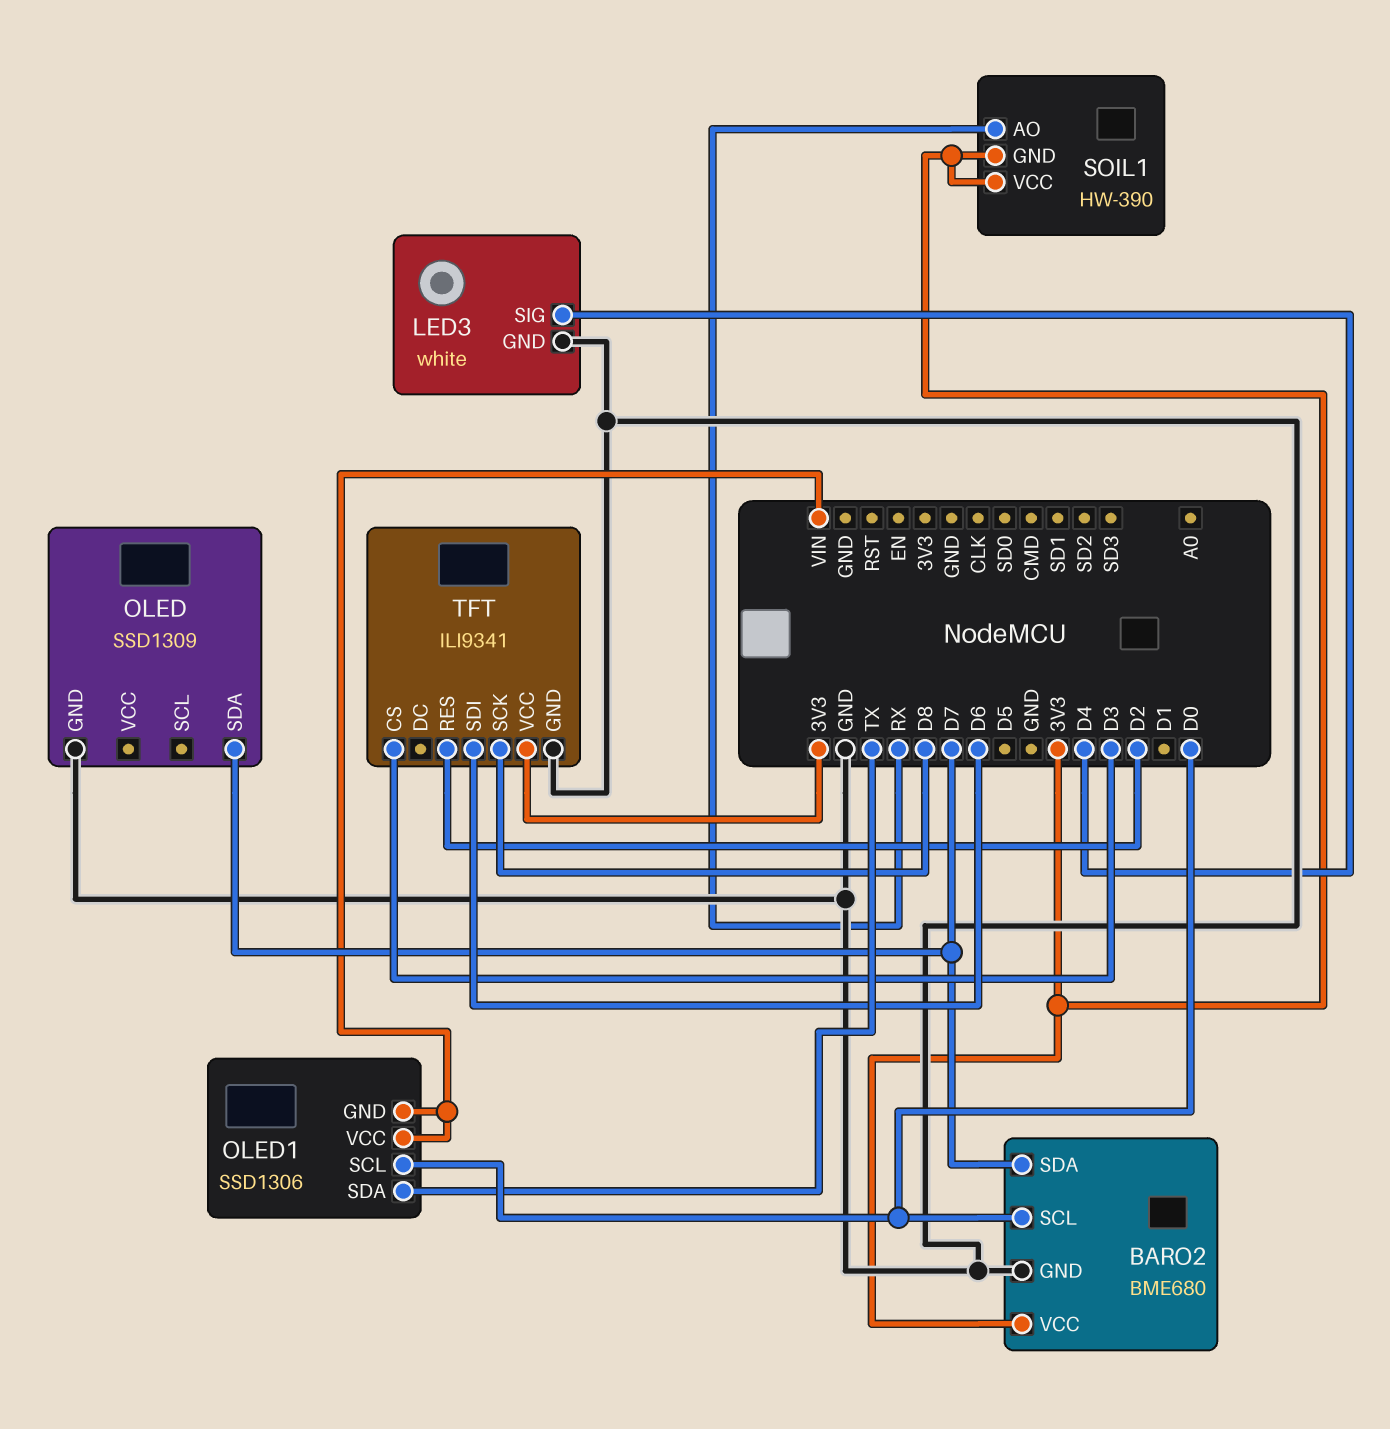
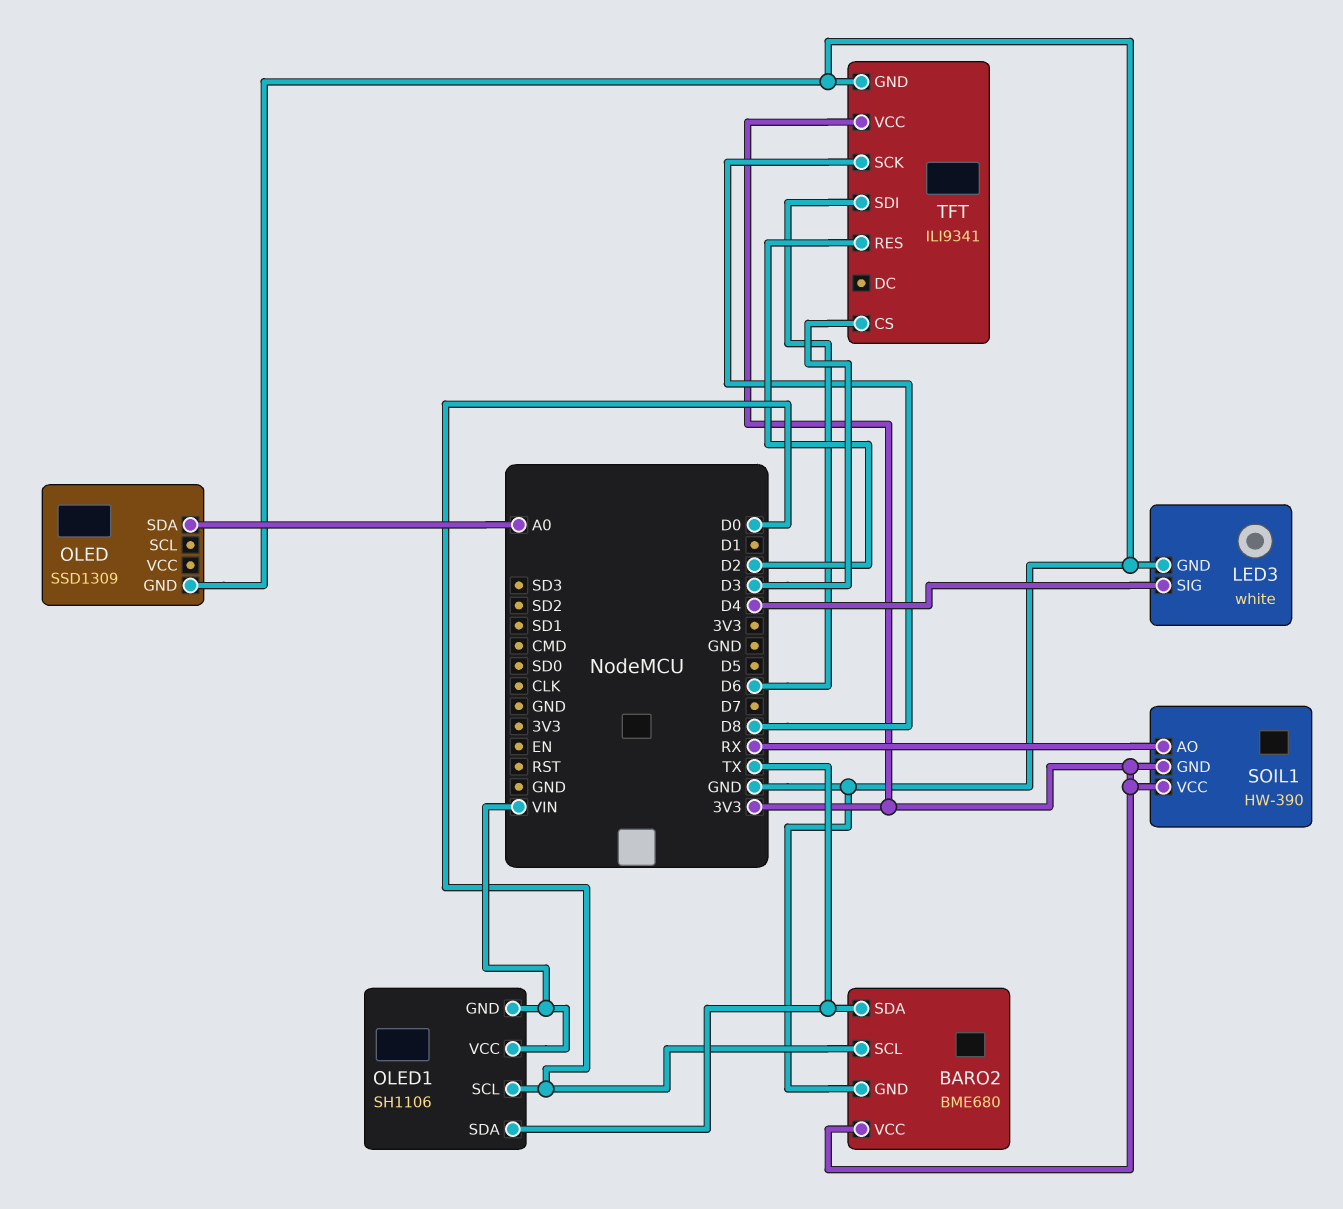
BARO2 pin SDA: D7 -> TX
OLED pin SDA: D7 -> A0
OLED1: SSD1306 -> SH1106

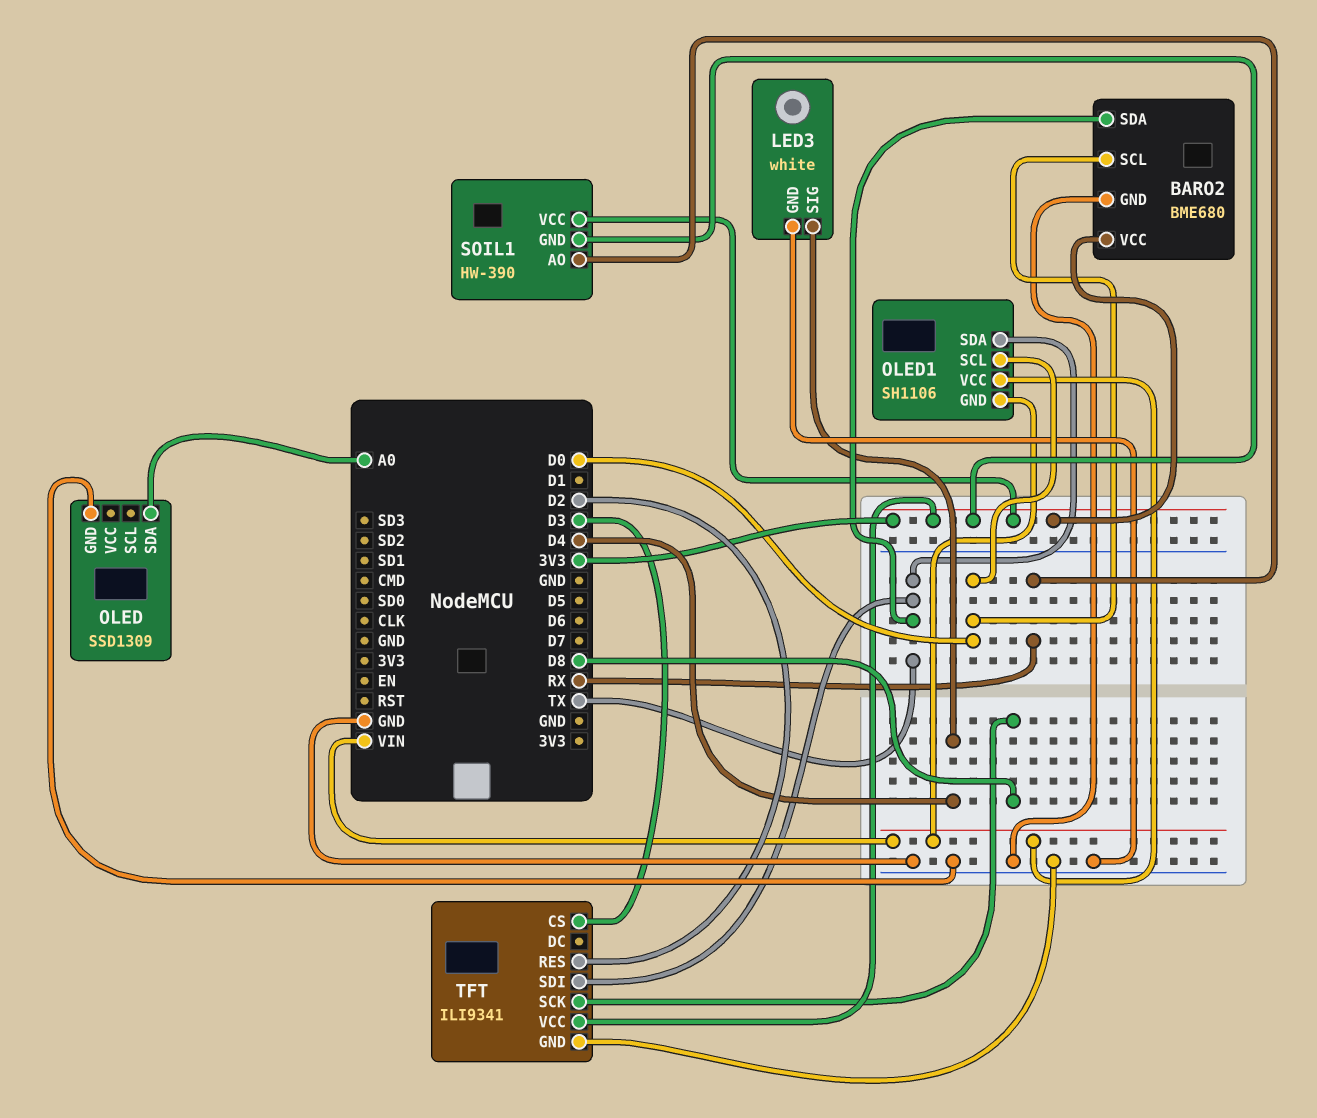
TFT pin SDI: D6 -> TX

